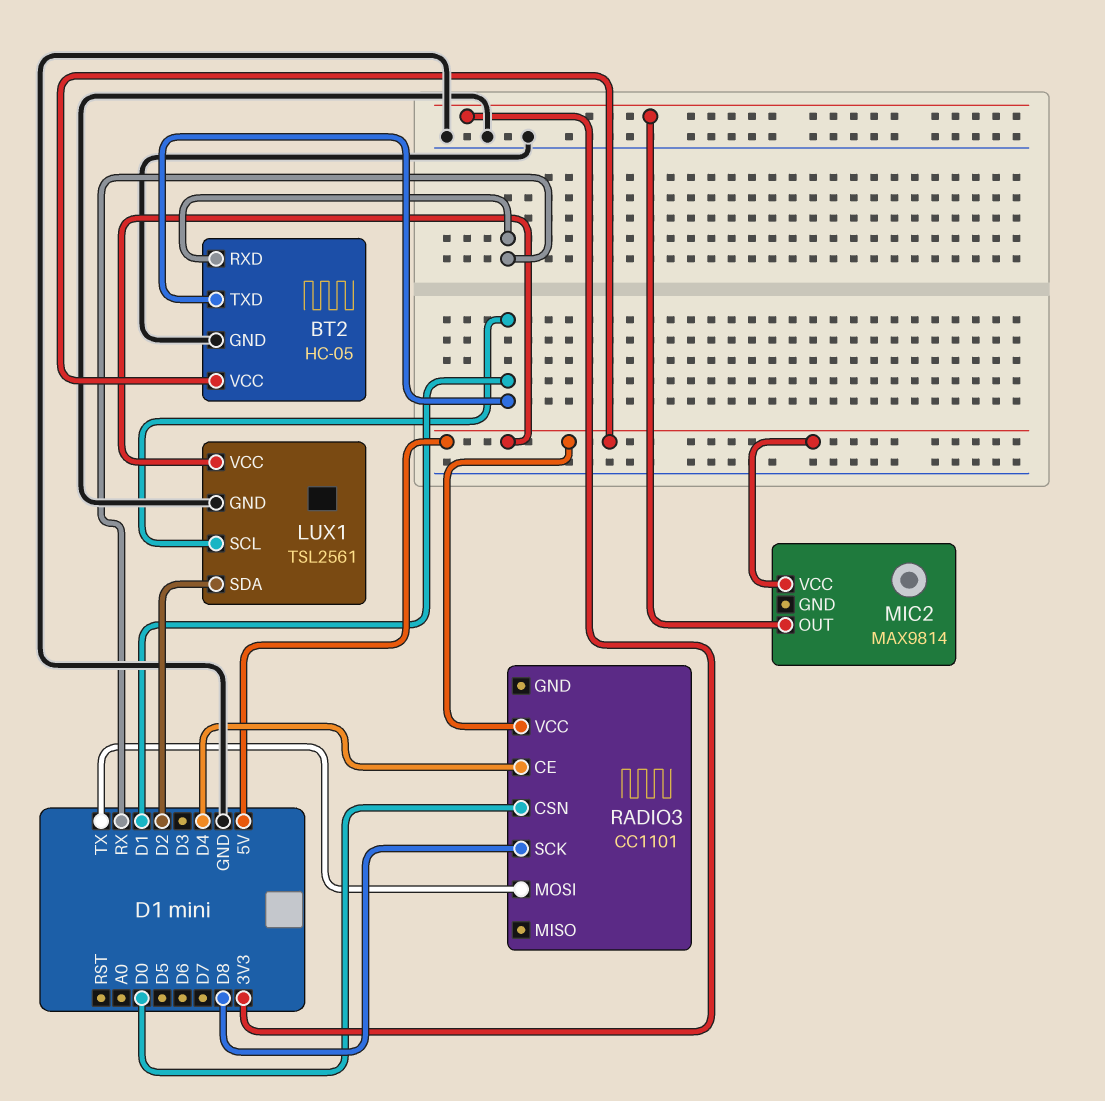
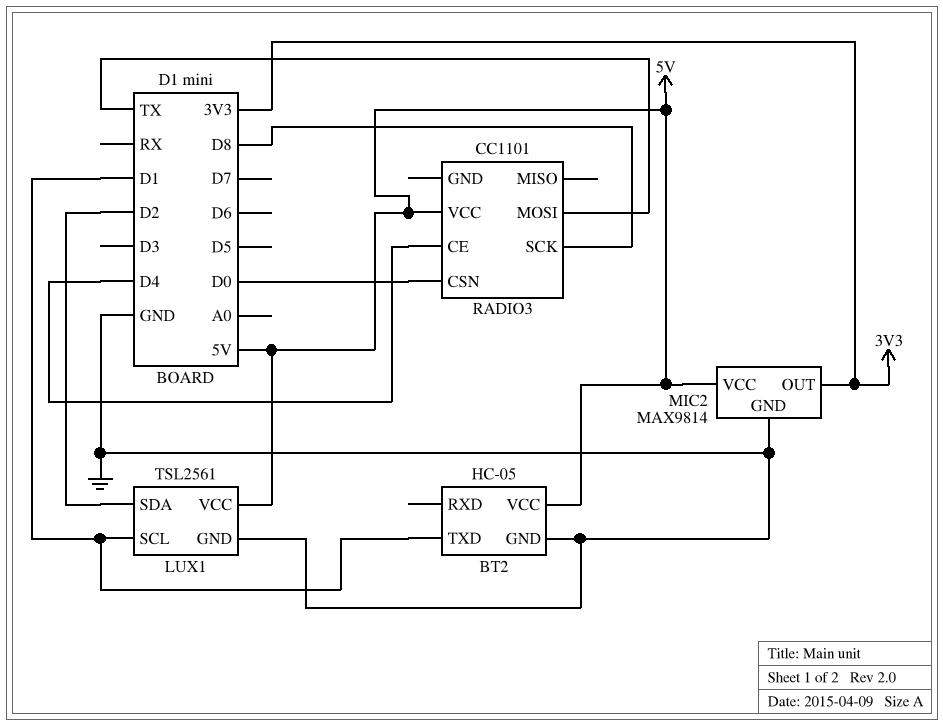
BT2 pin RXD: RX -> none
MIC2 pin GND: none -> GND

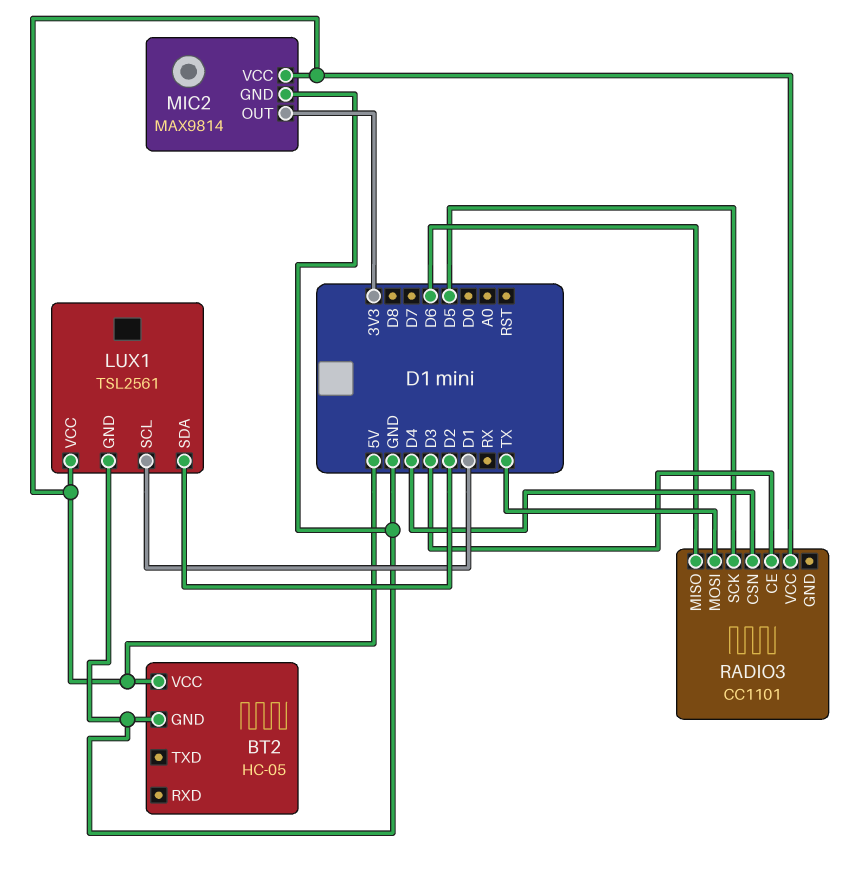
BT2 pin TXD: D1 -> none
RADIO3 pin CE: D4 -> D3
RADIO3 pin CSN: D0 -> D4
RADIO3 pin MISO: none -> D6
RADIO3 pin SCK: D8 -> D5

